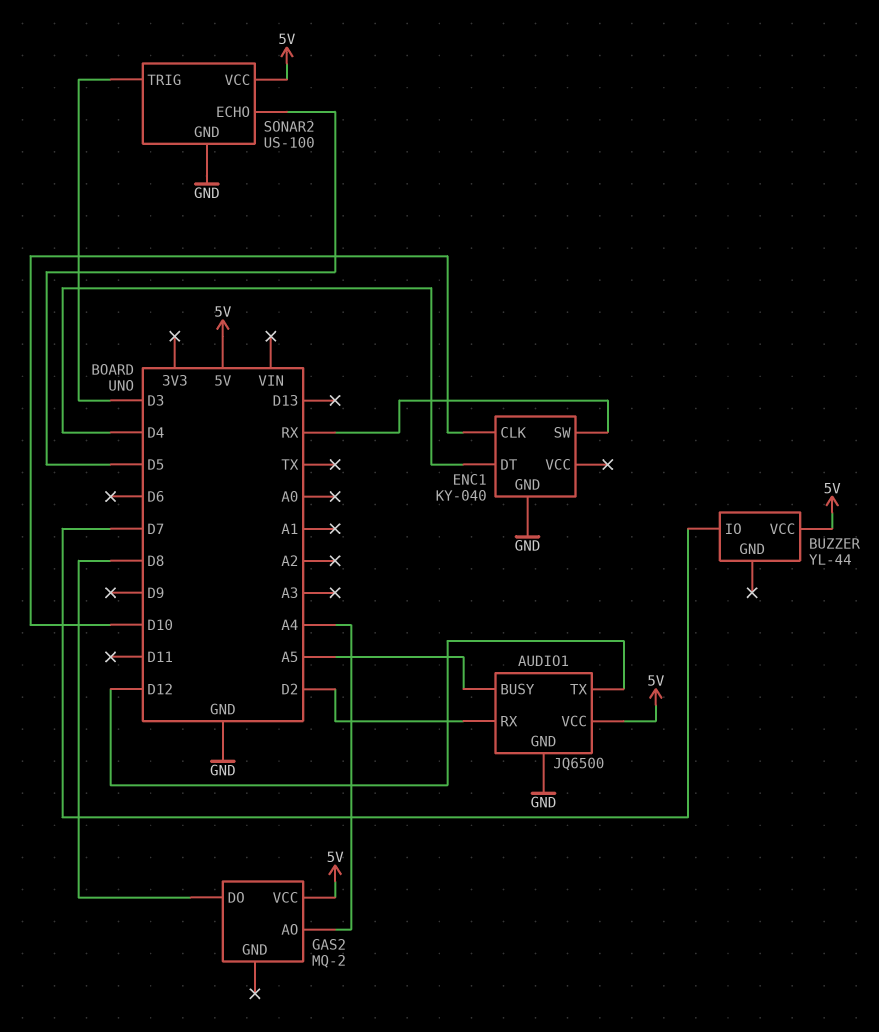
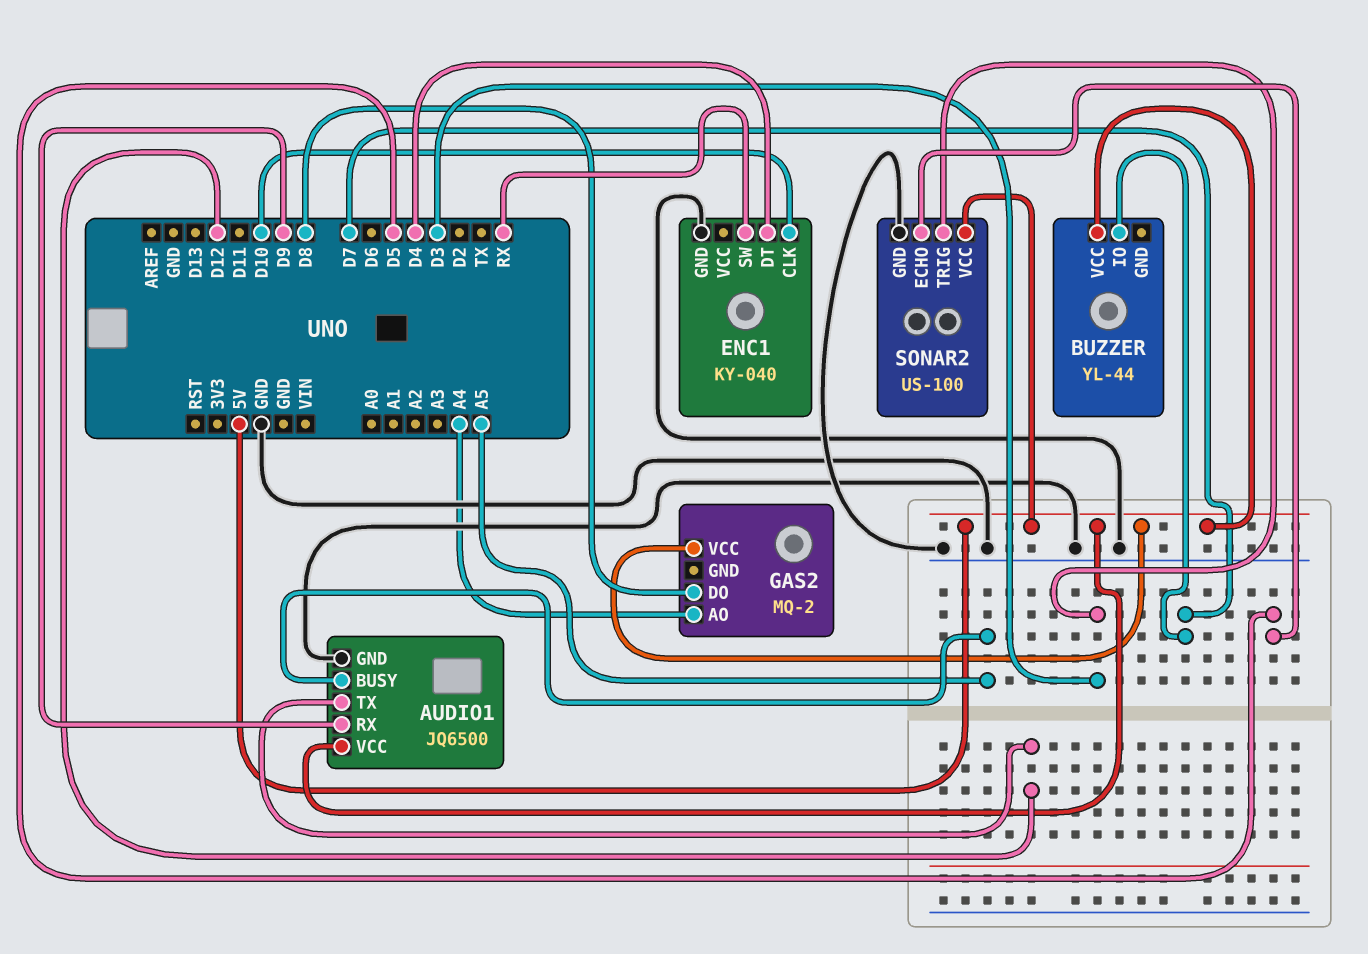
AUDIO1 pin RX: D2 -> D9

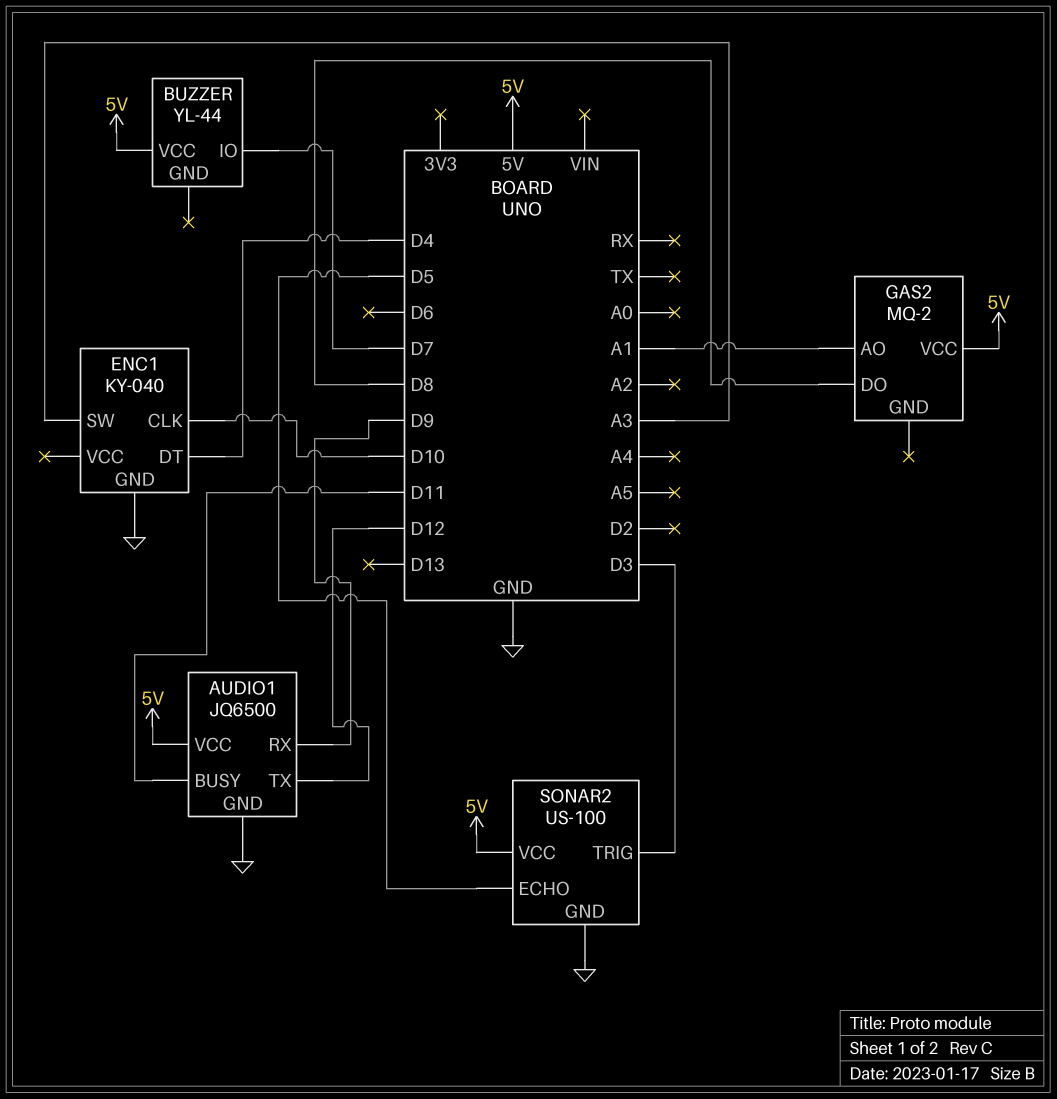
AUDIO1 pin BUSY: A5 -> D11
ENC1 pin SW: RX -> A3
GAS2 pin AO: A4 -> A1

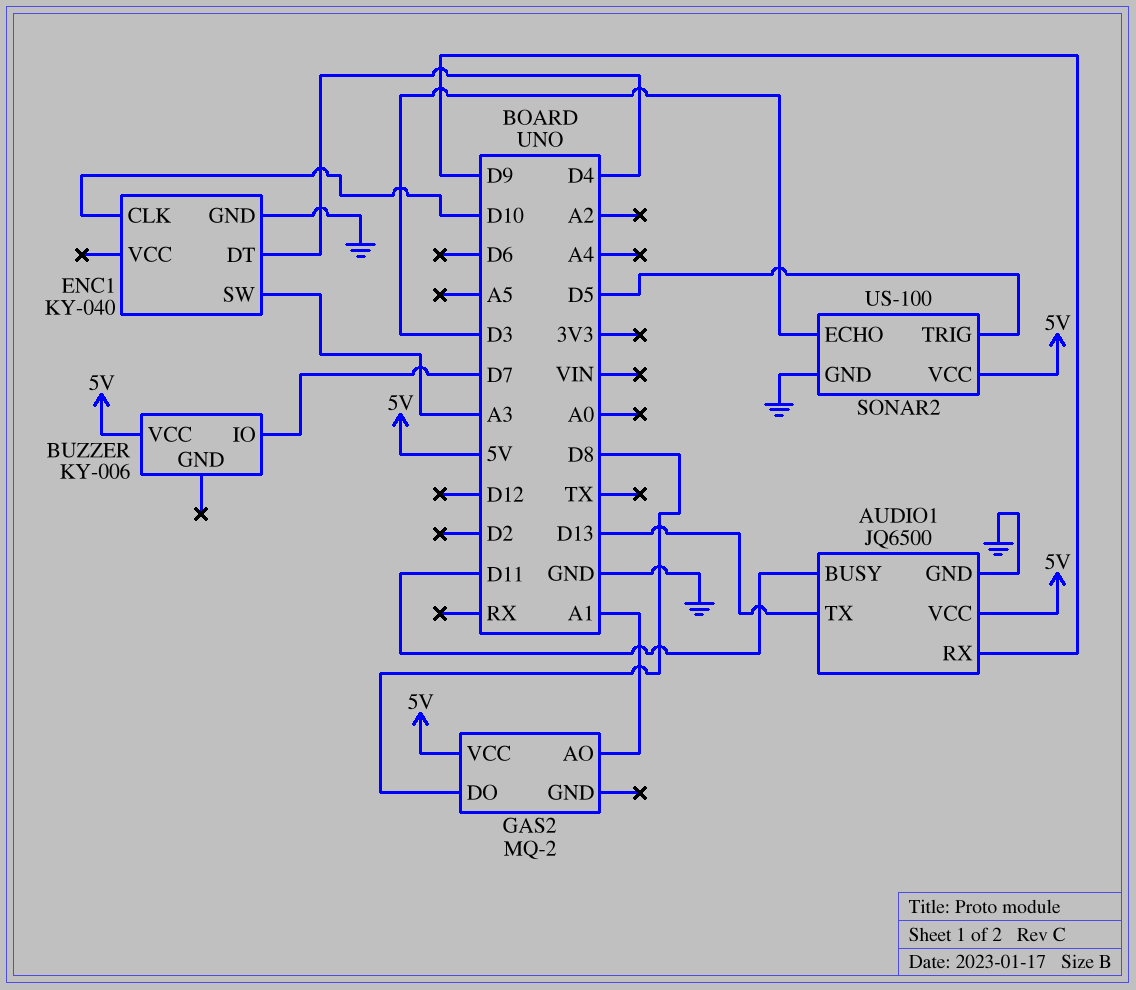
AUDIO1 pin TX: D12 -> D13
BUZZER: YL-44 -> KY-006
SONAR2 pin ECHO: D5 -> D3
SONAR2 pin TRIG: D3 -> D5

